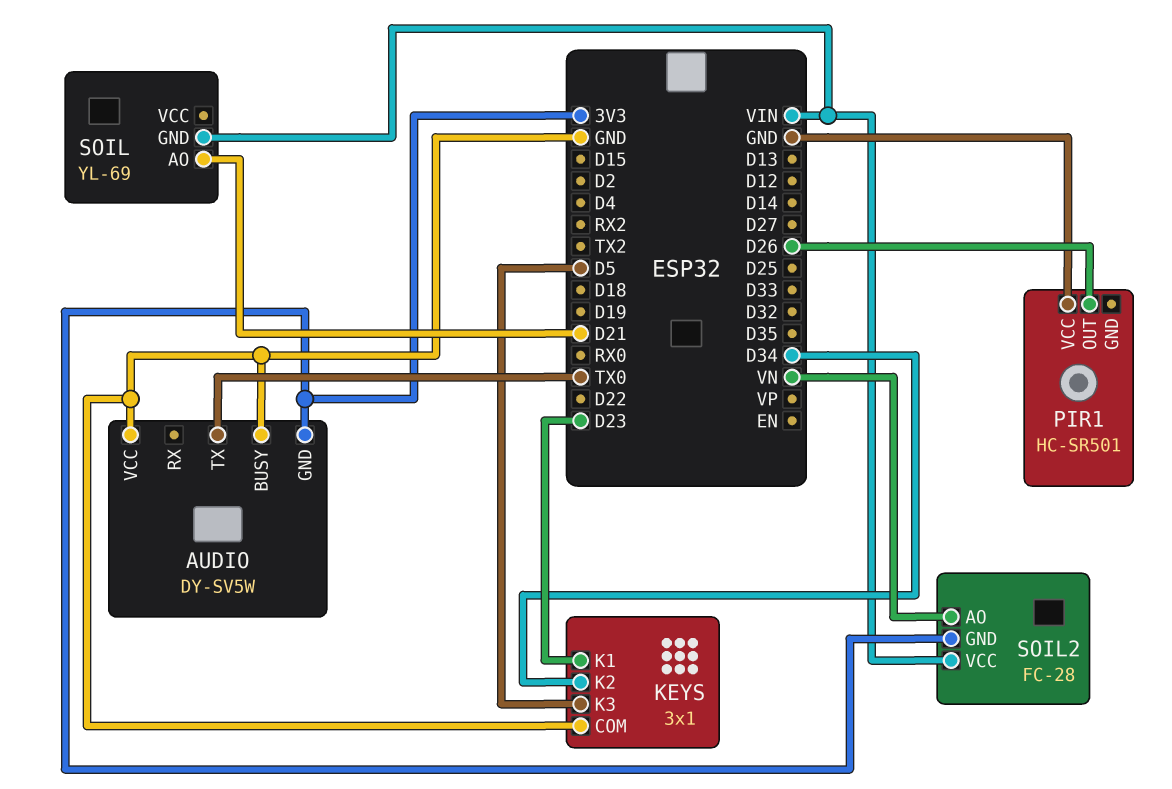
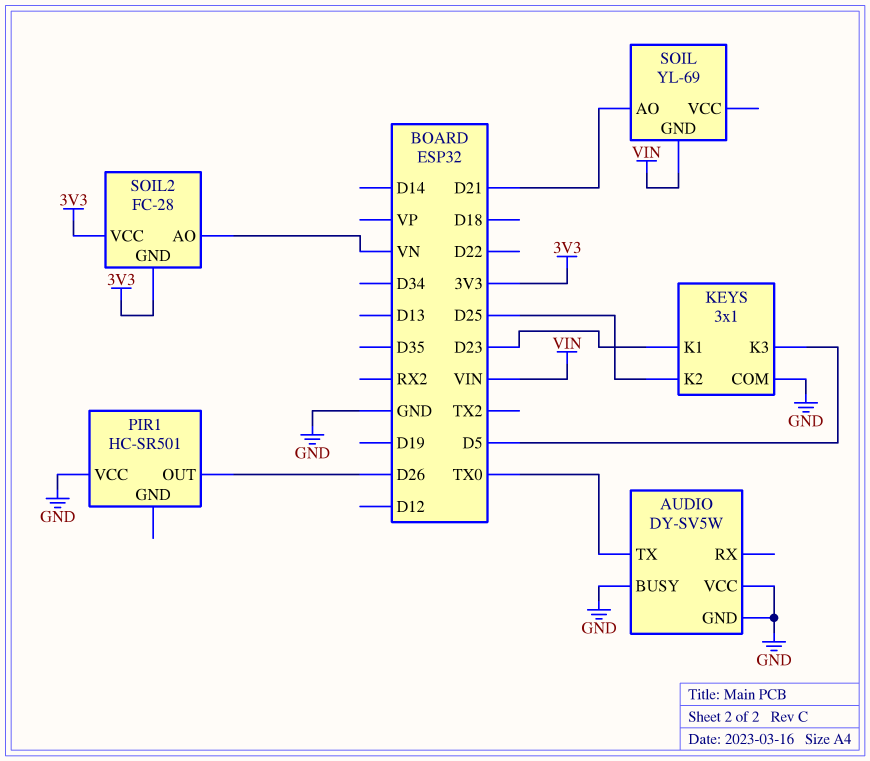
AUDIO pin GND: 3V3 -> GND
KEYS pin K2: D34 -> D25
SOIL2 pin VCC: VIN -> 3V3

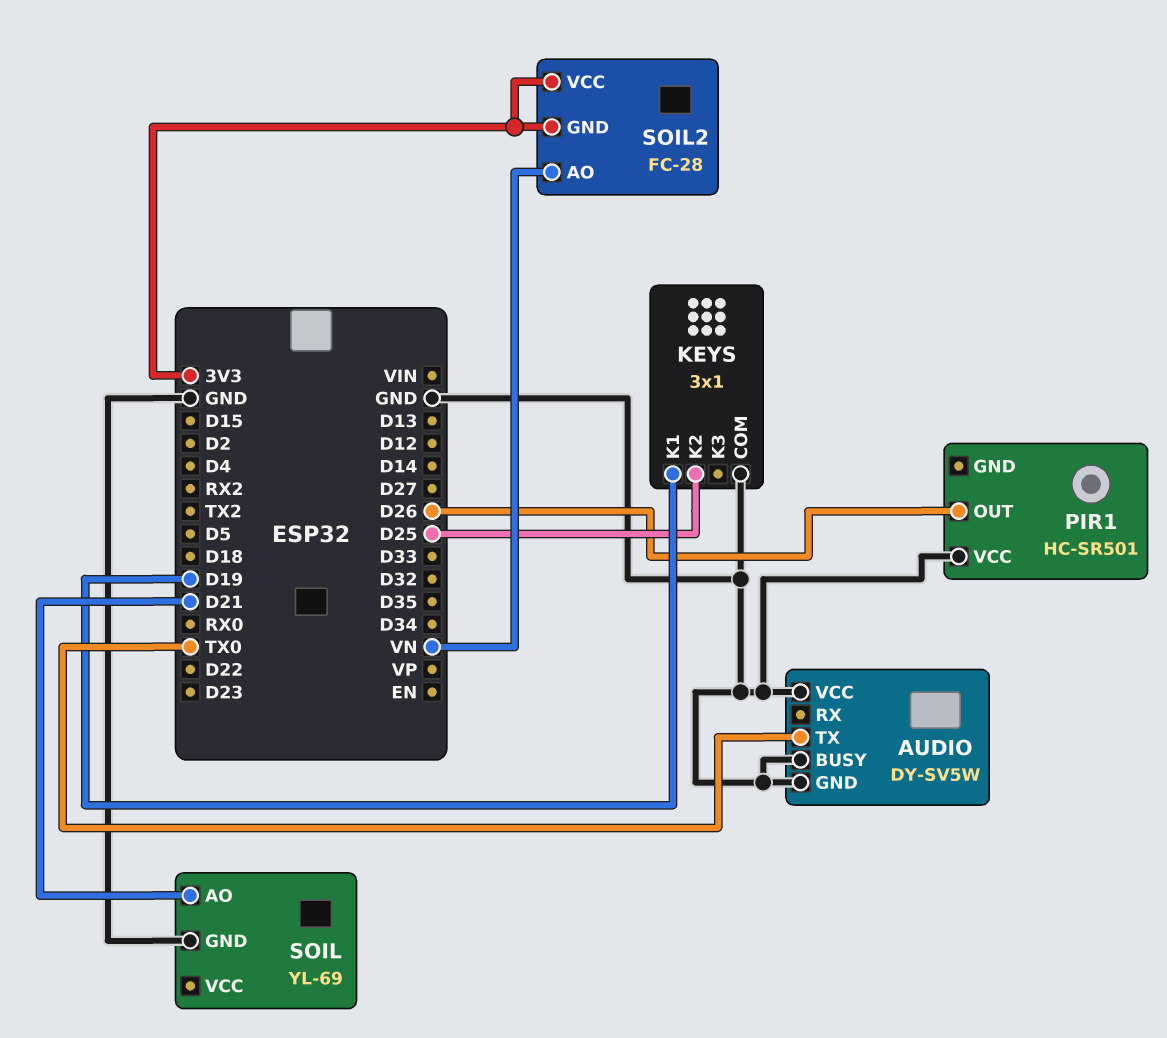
KEYS pin K1: D23 -> D19
KEYS pin K3: D5 -> none
SOIL pin GND: VIN -> GND

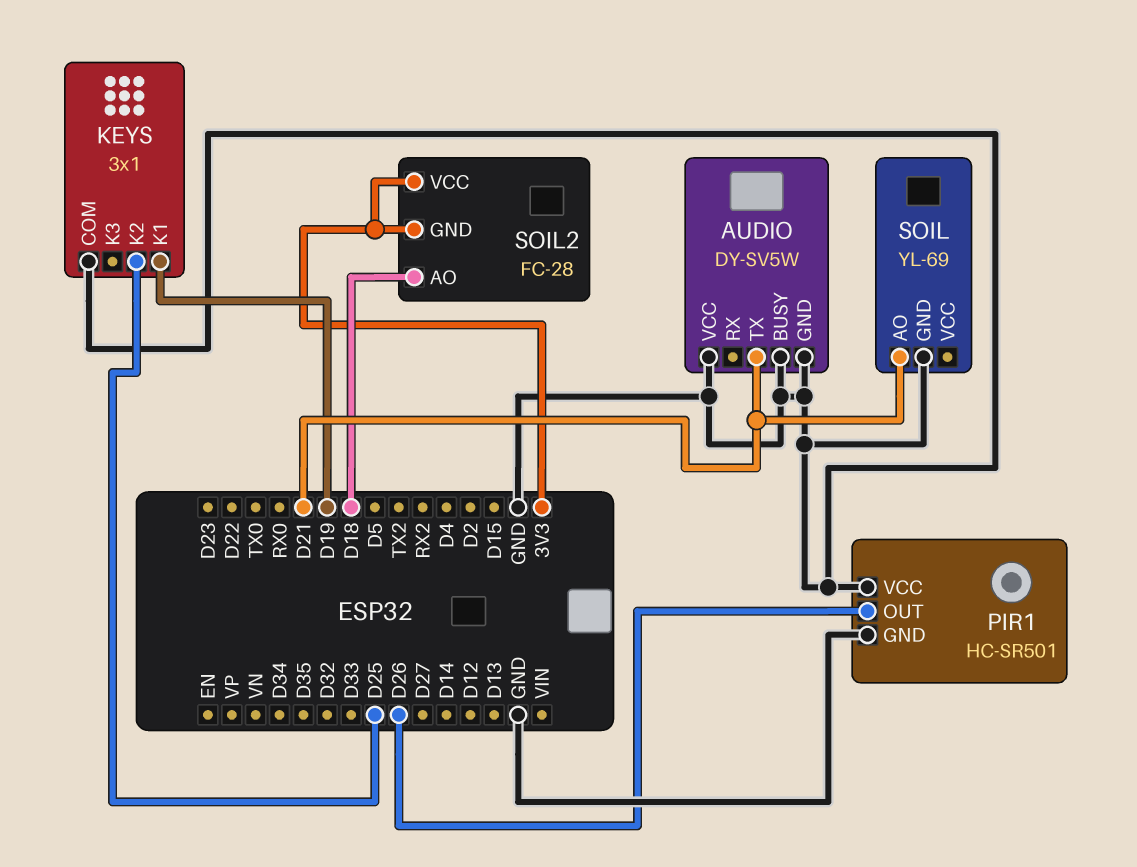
AUDIO pin TX: TX0 -> D21
PIR1 pin GND: none -> GND
SOIL2 pin AO: VN -> D18

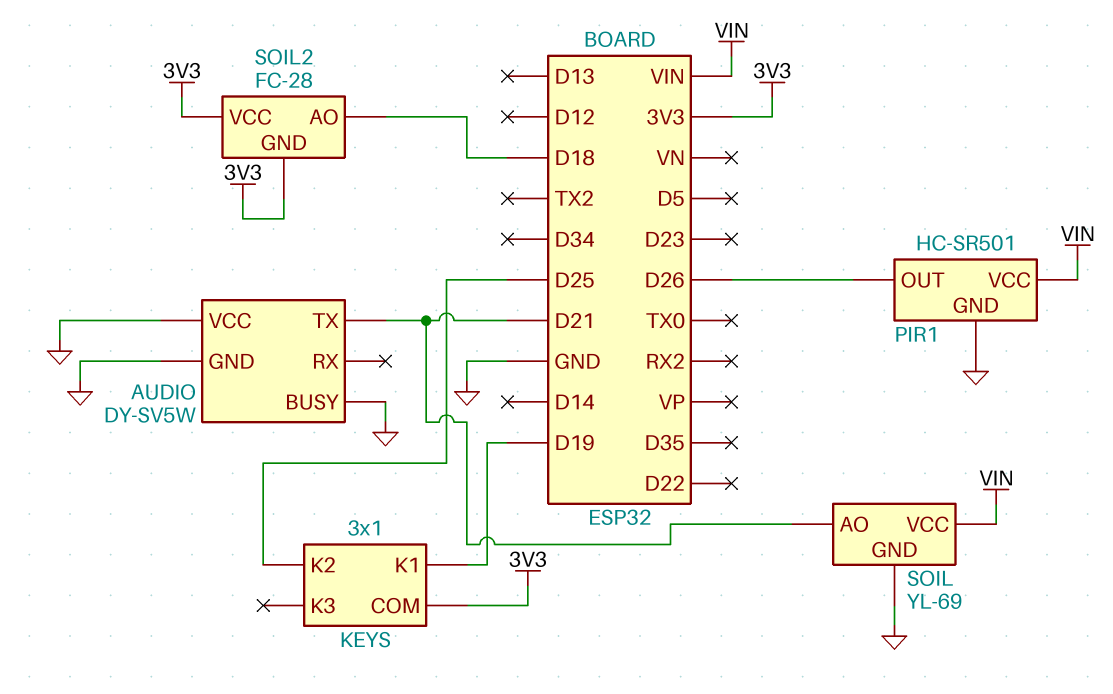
KEYS pin COM: GND -> 3V3
PIR1 pin VCC: GND -> VIN
SOIL pin VCC: none -> VIN

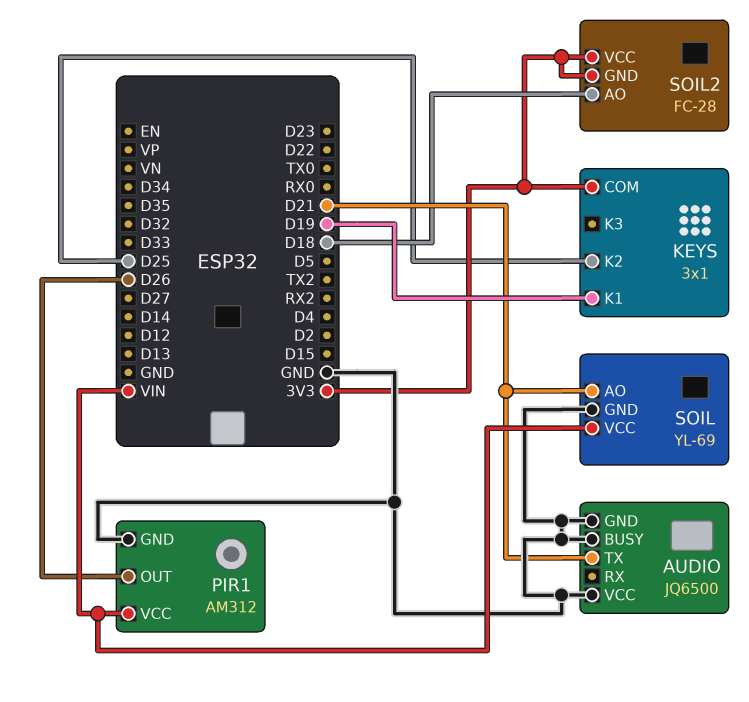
AUDIO: DY-SV5W -> JQ6500
PIR1: HC-SR501 -> AM312

